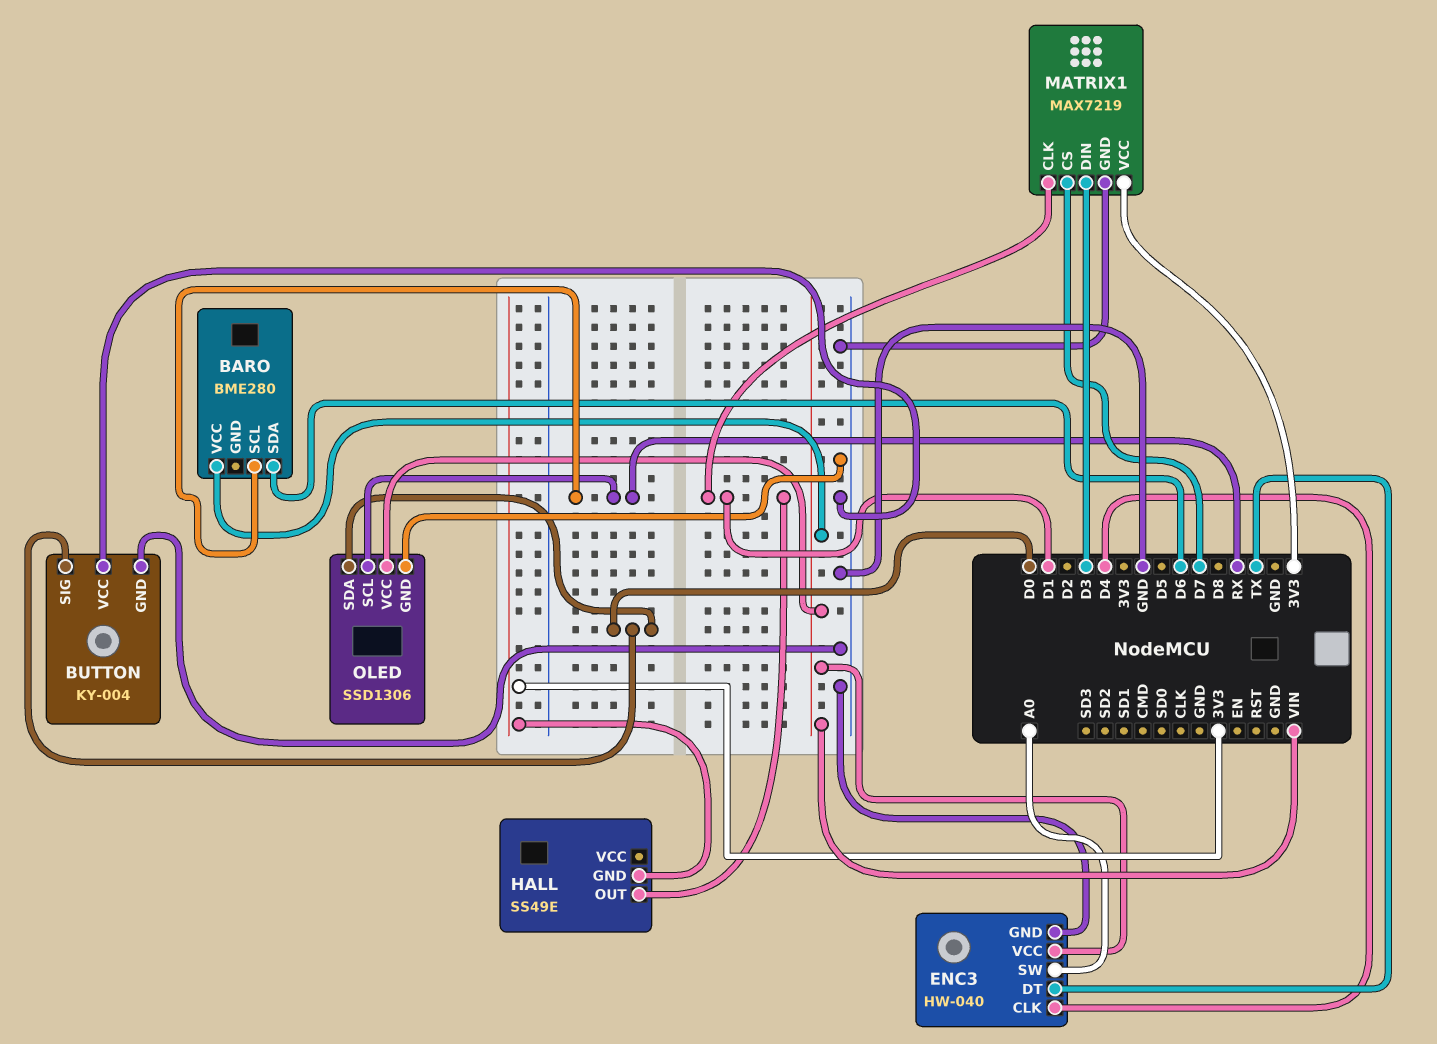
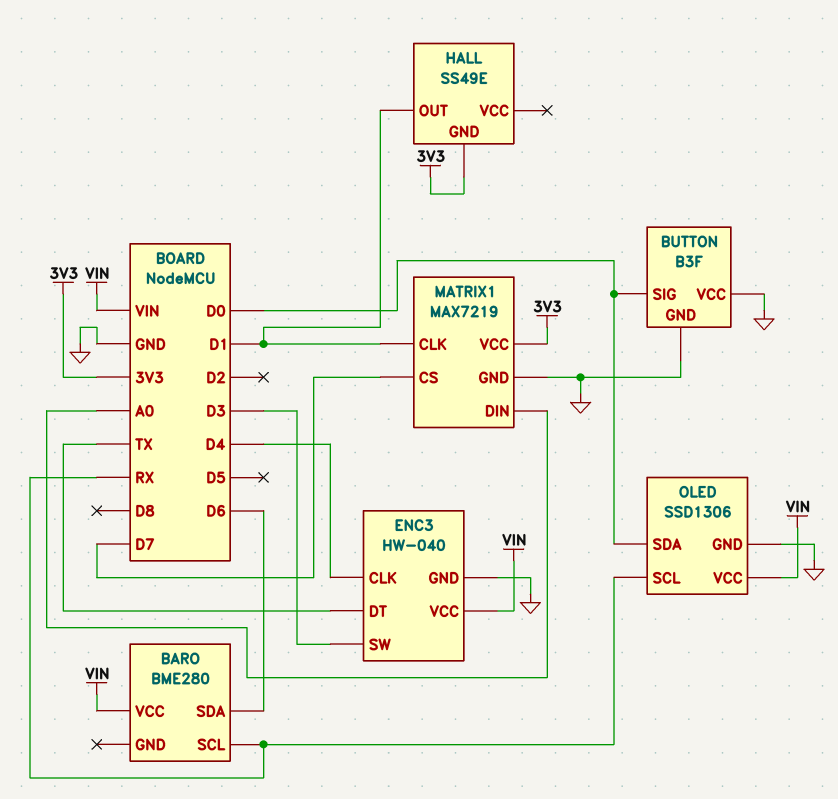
BUTTON: KY-004 -> B3F
ENC3 pin SW: A0 -> D3
MATRIX1 pin DIN: D3 -> A0

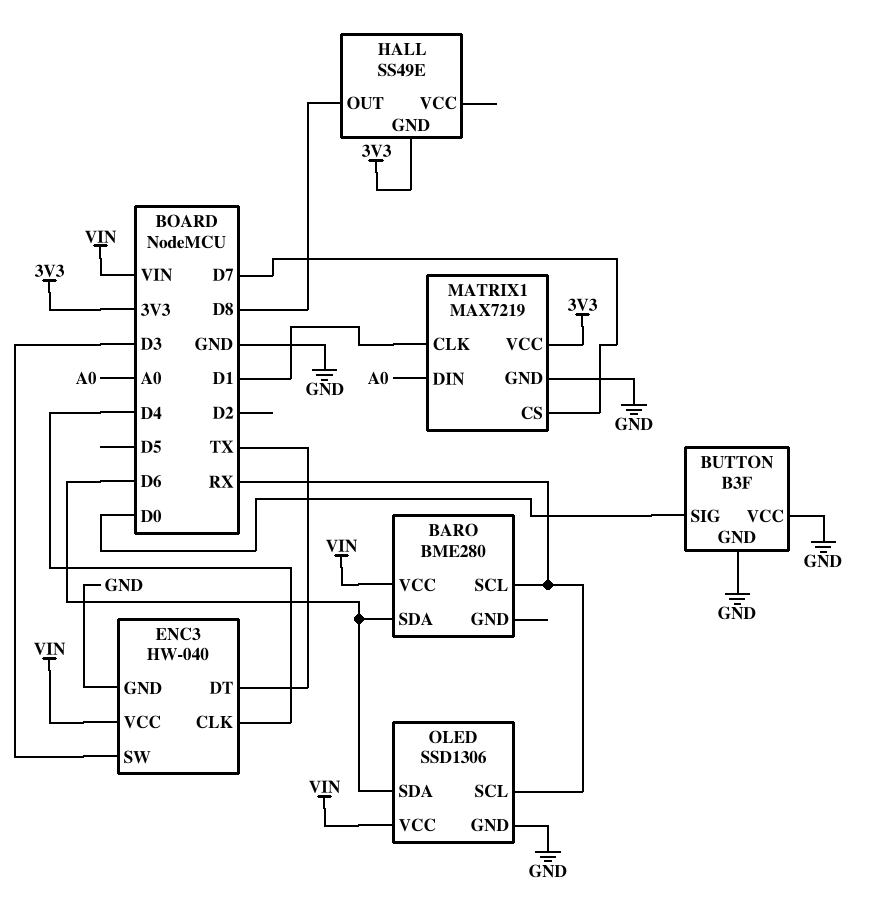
HALL pin OUT: D1 -> D8
OLED pin SDA: D0 -> D6

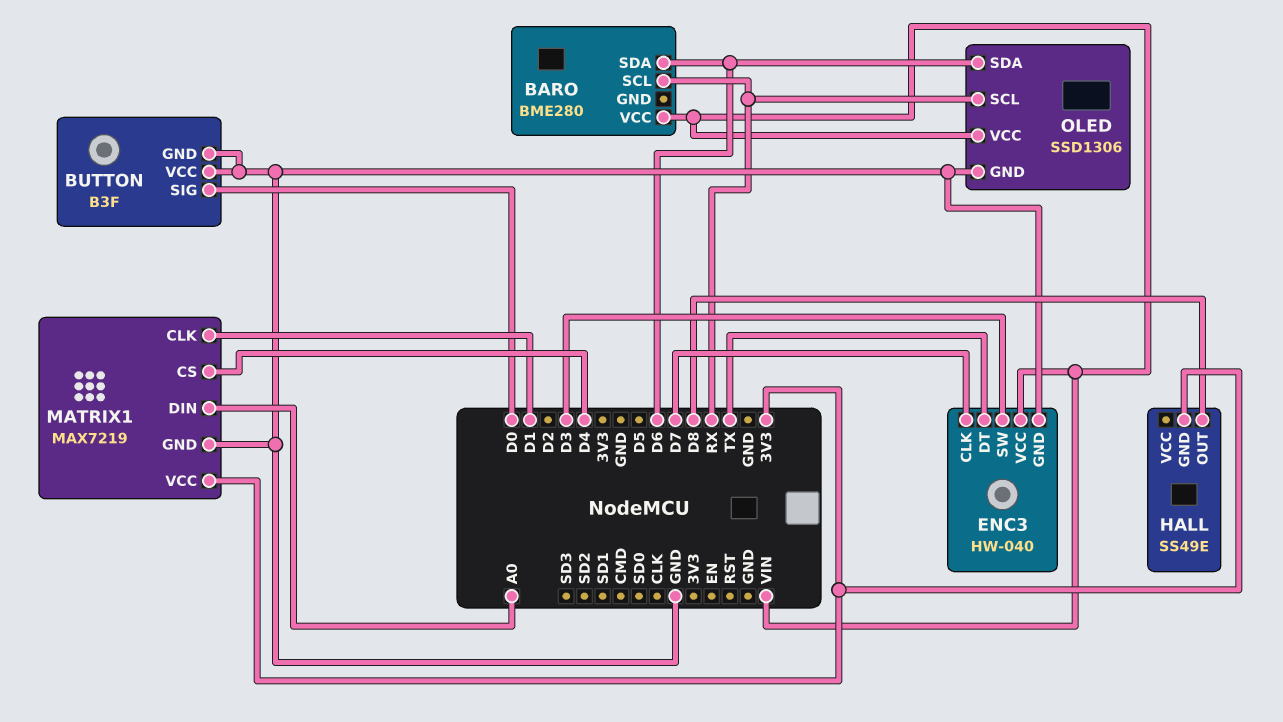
ENC3 pin CLK: D4 -> D7
MATRIX1 pin CS: D7 -> D4

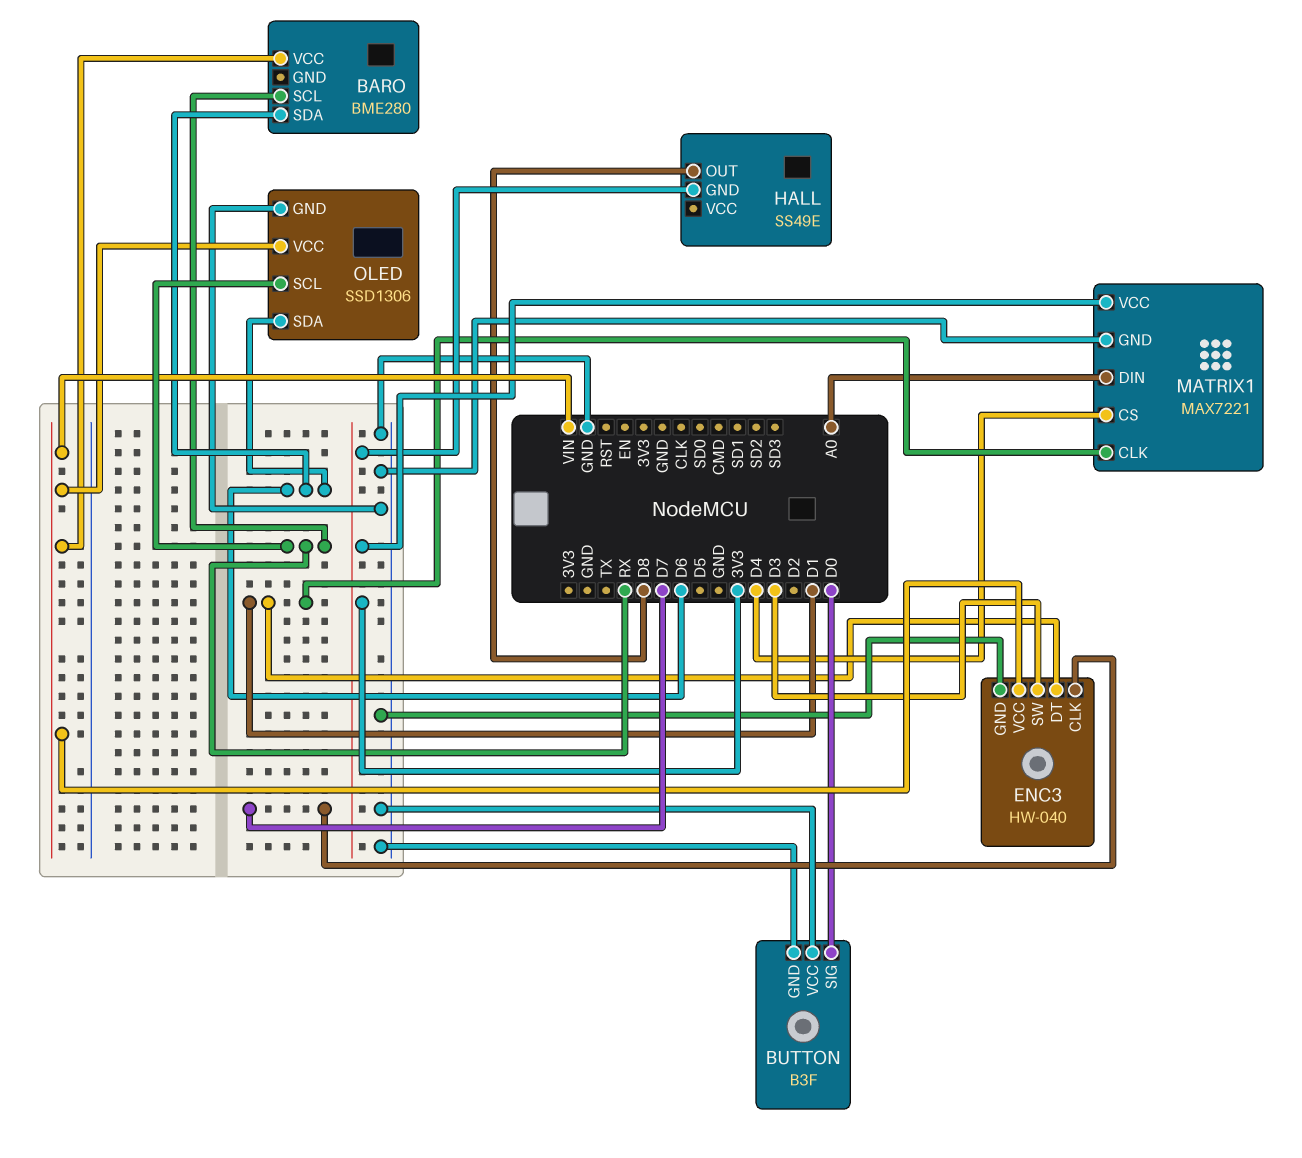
ENC3 pin DT: TX -> D1
MATRIX1: MAX7219 -> MAX7221

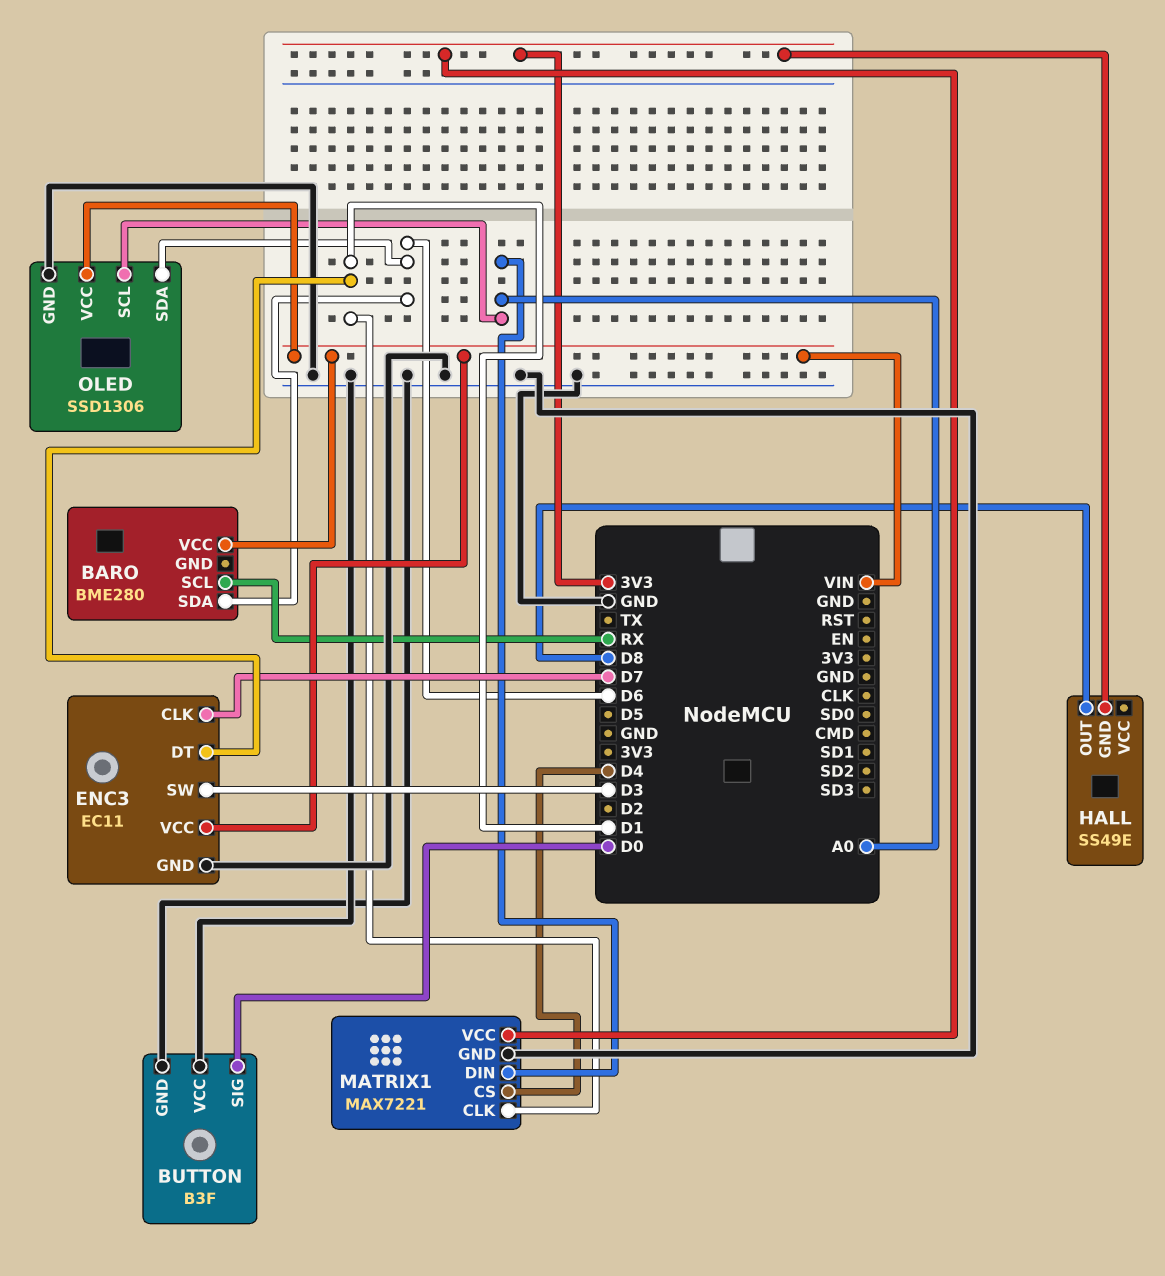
ENC3: HW-040 -> EC11
OLED pin SCL: RX -> A0

